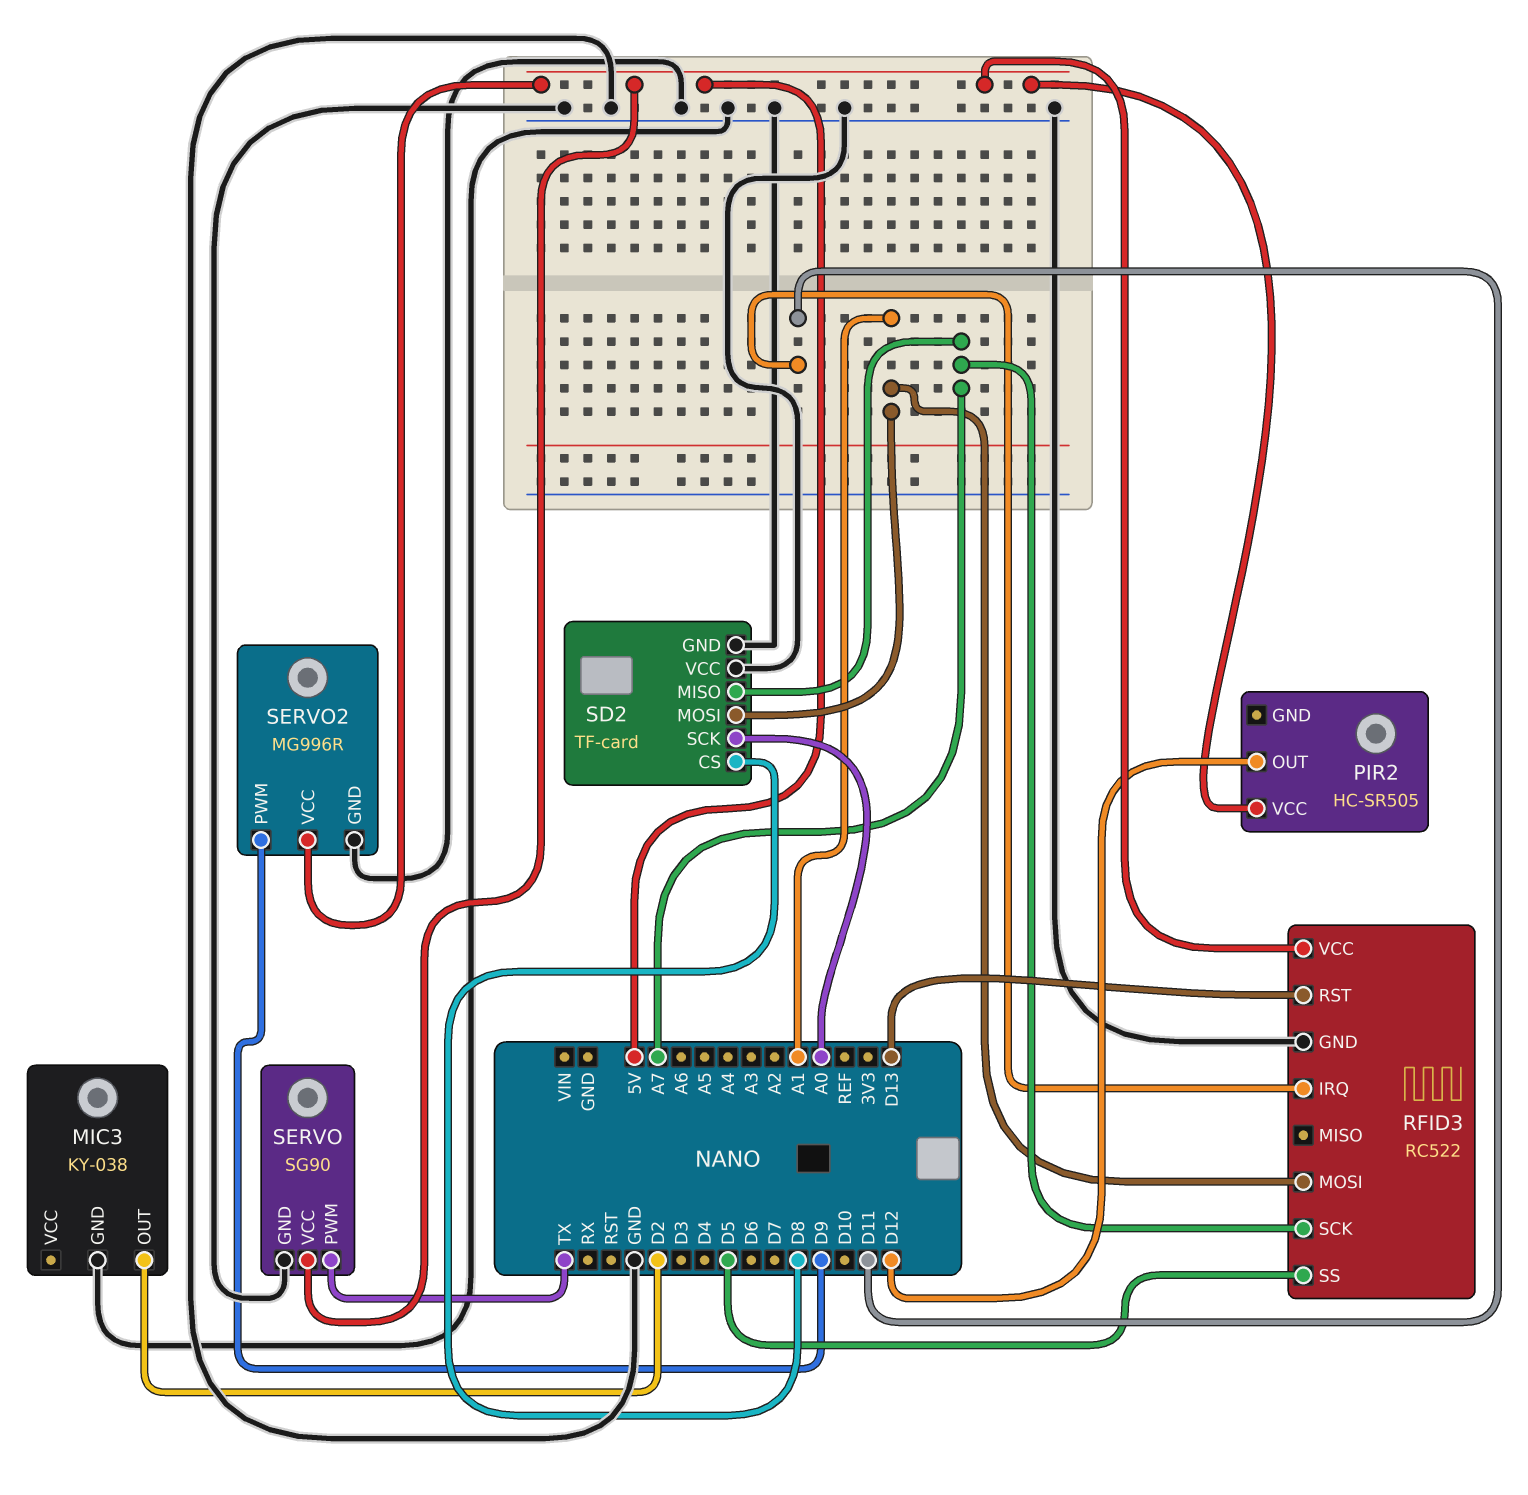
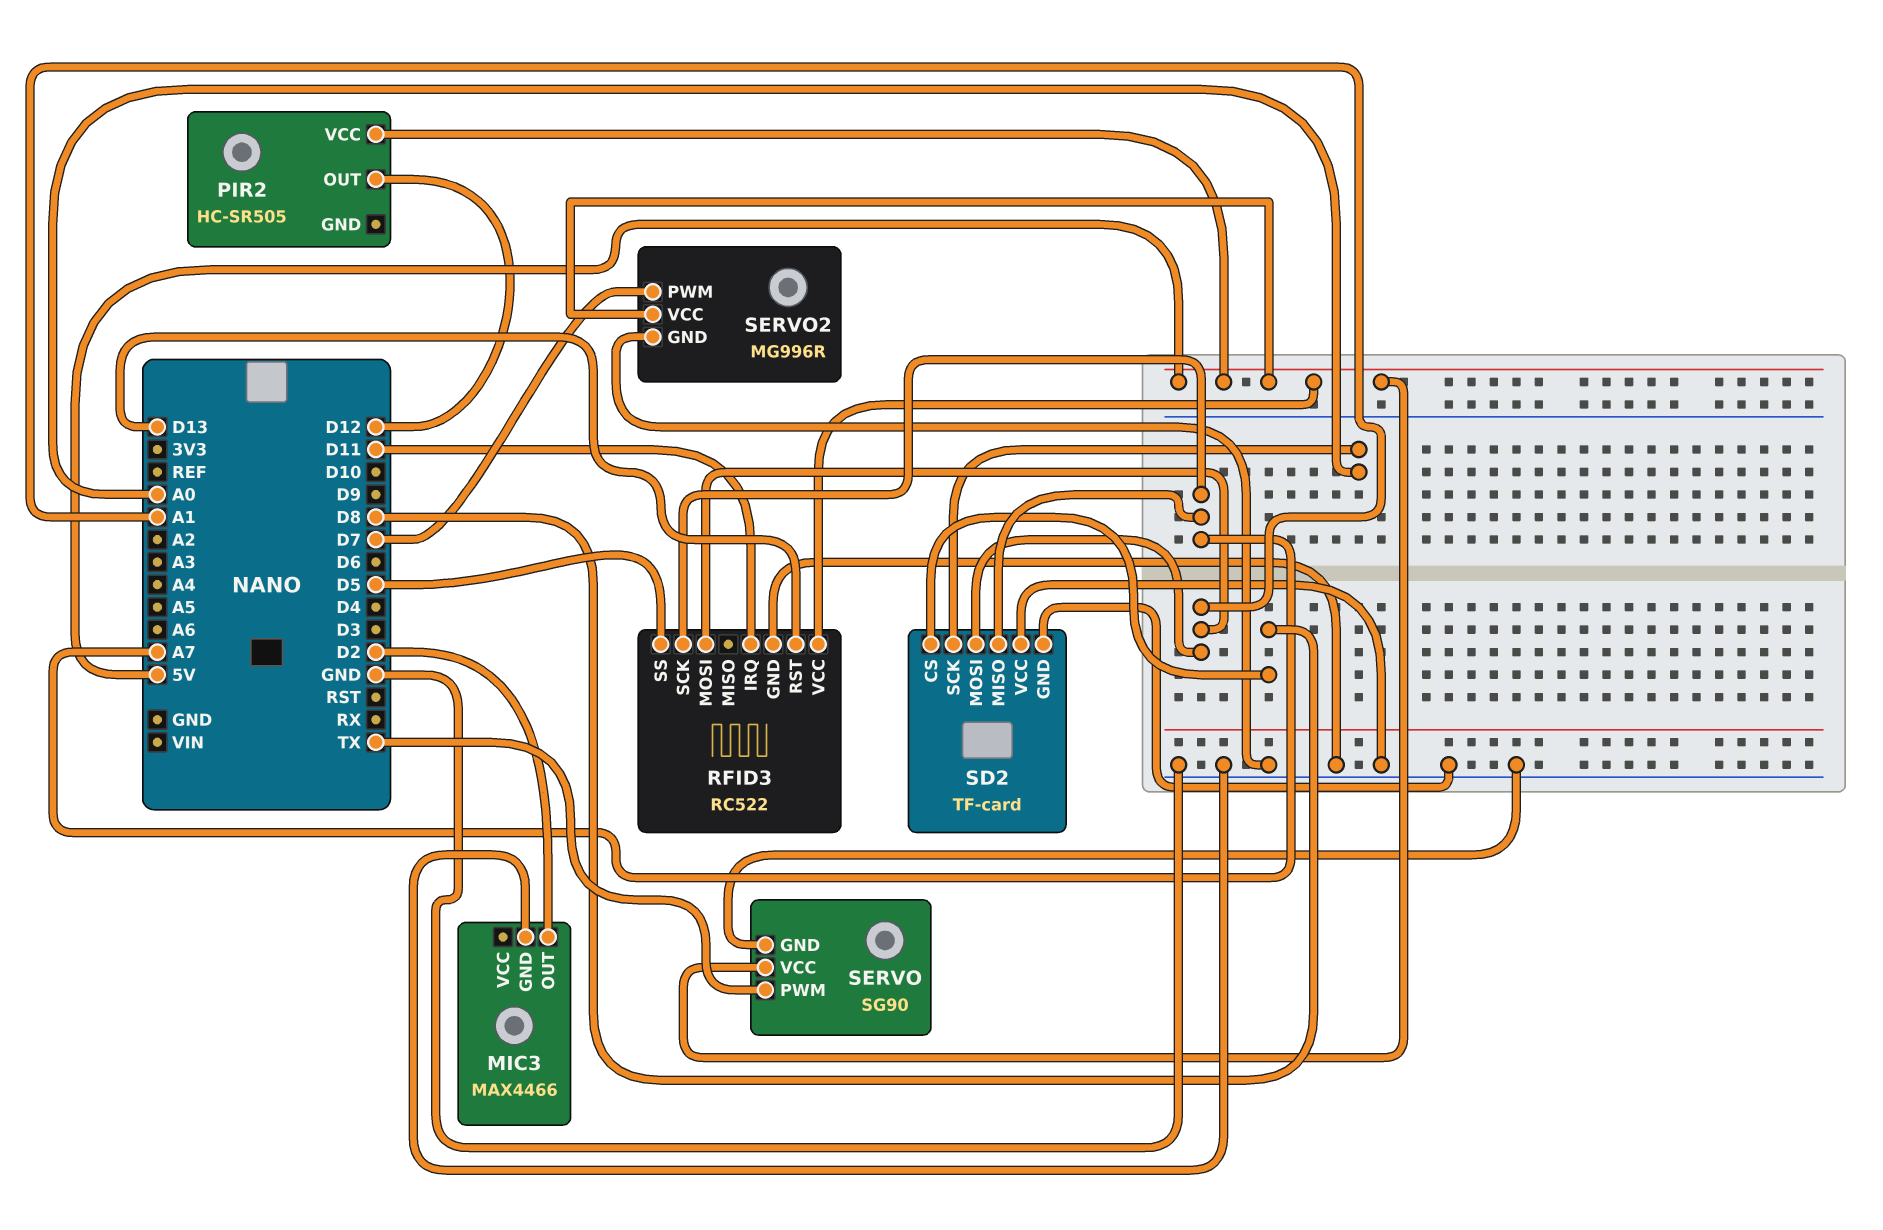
MIC3: KY-038 -> MAX4466
SERVO2 pin PWM: D9 -> D7

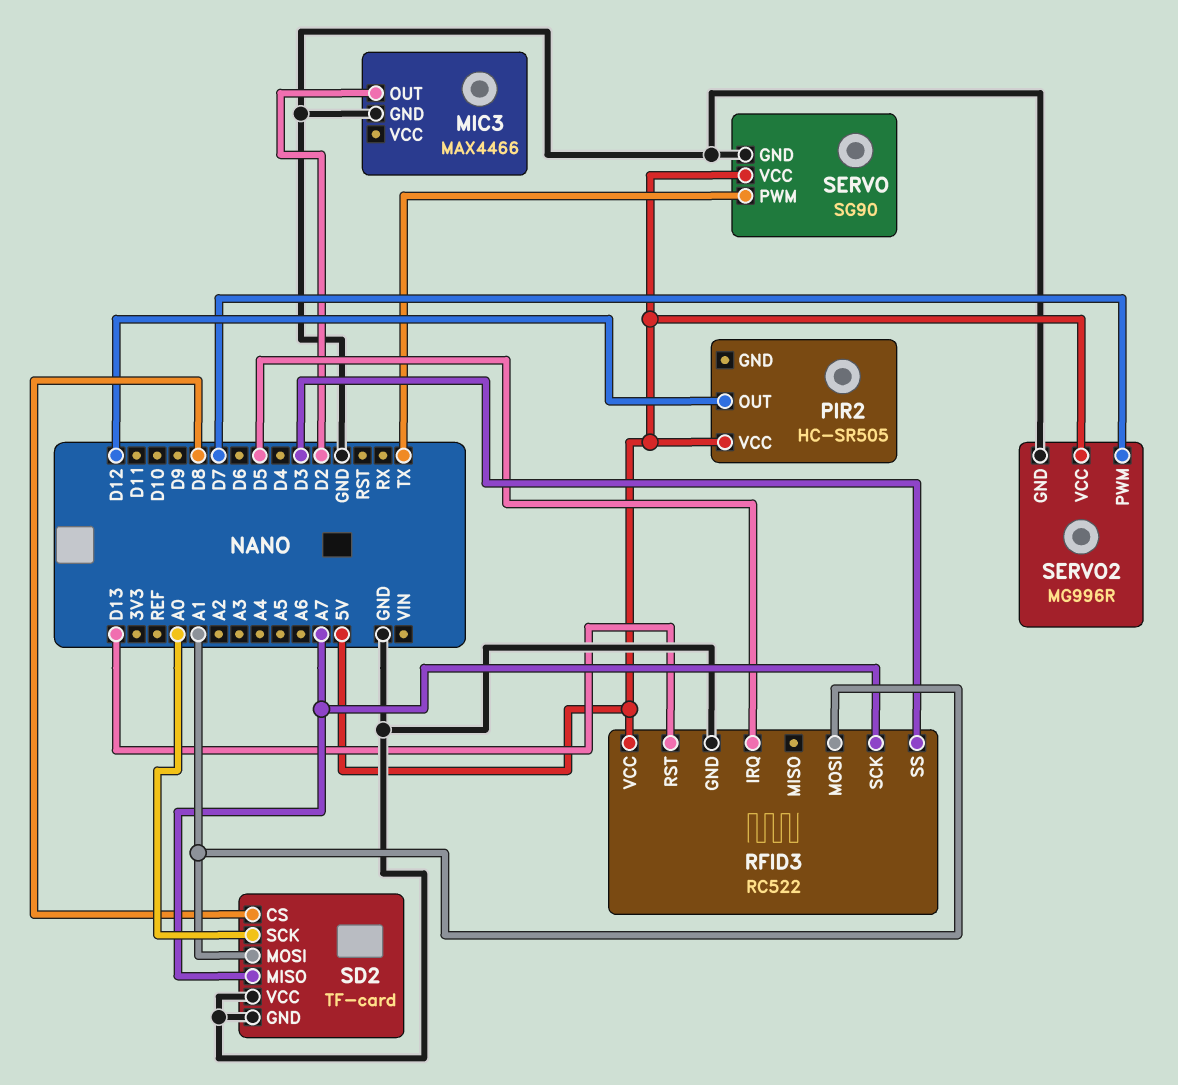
RFID3 pin IRQ: D11 -> D5
RFID3 pin SS: D5 -> D3

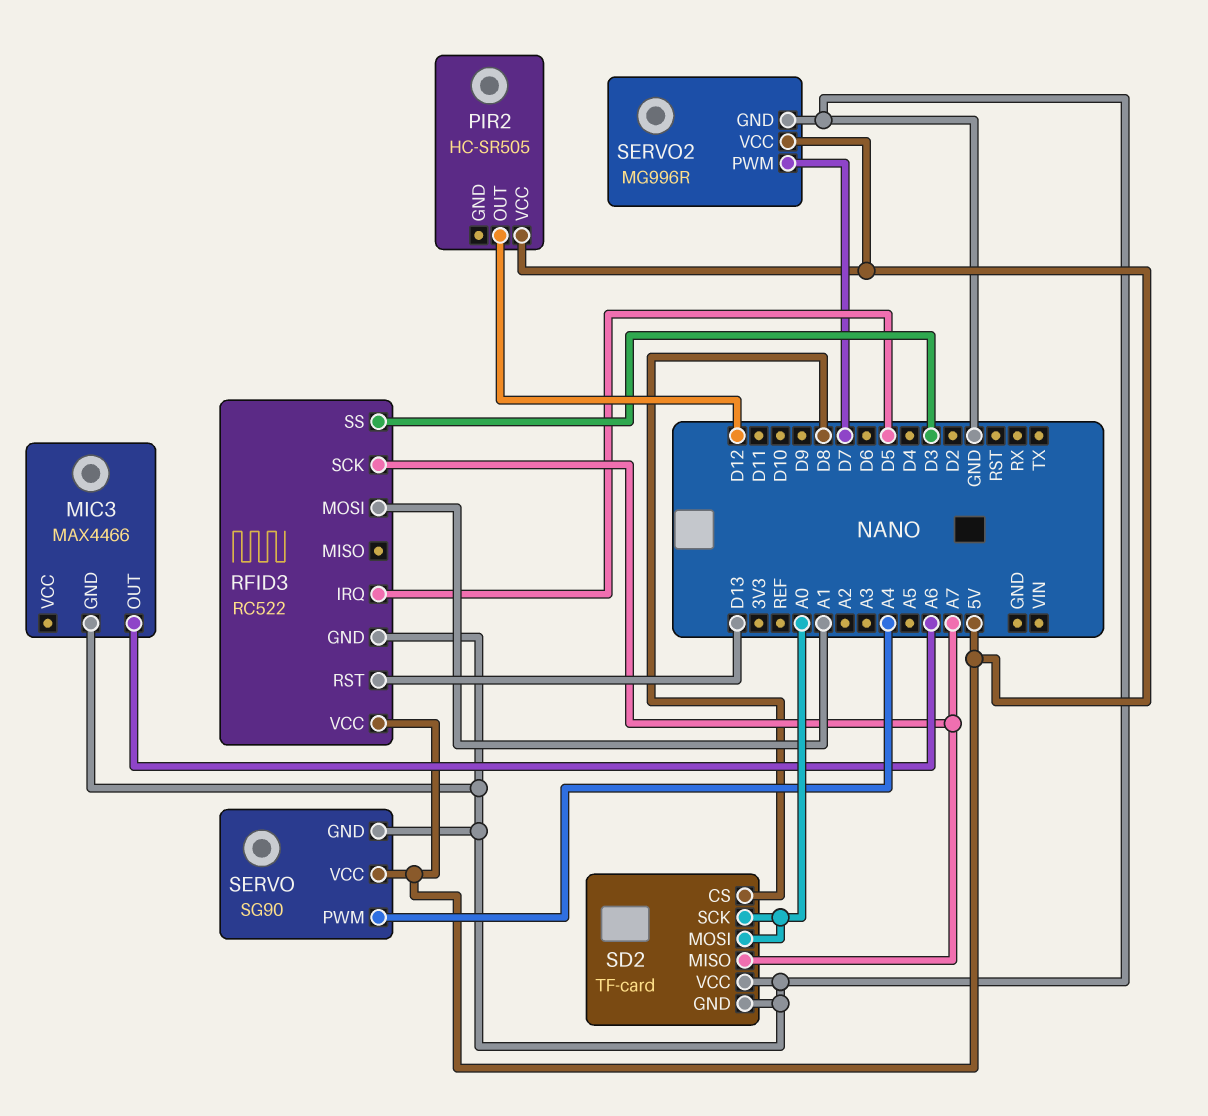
MIC3 pin OUT: D2 -> A6
SD2 pin MOSI: A1 -> A0
SERVO pin PWM: TX -> A4

